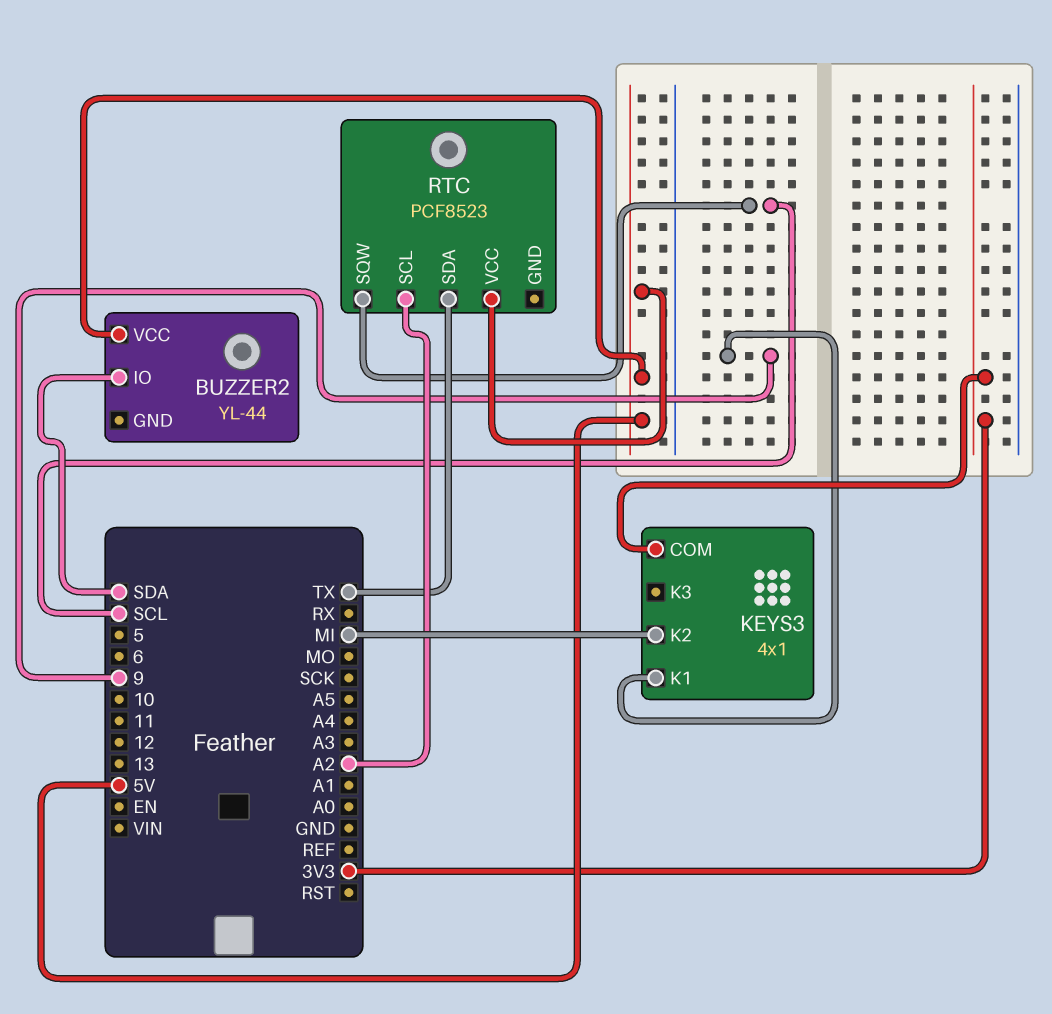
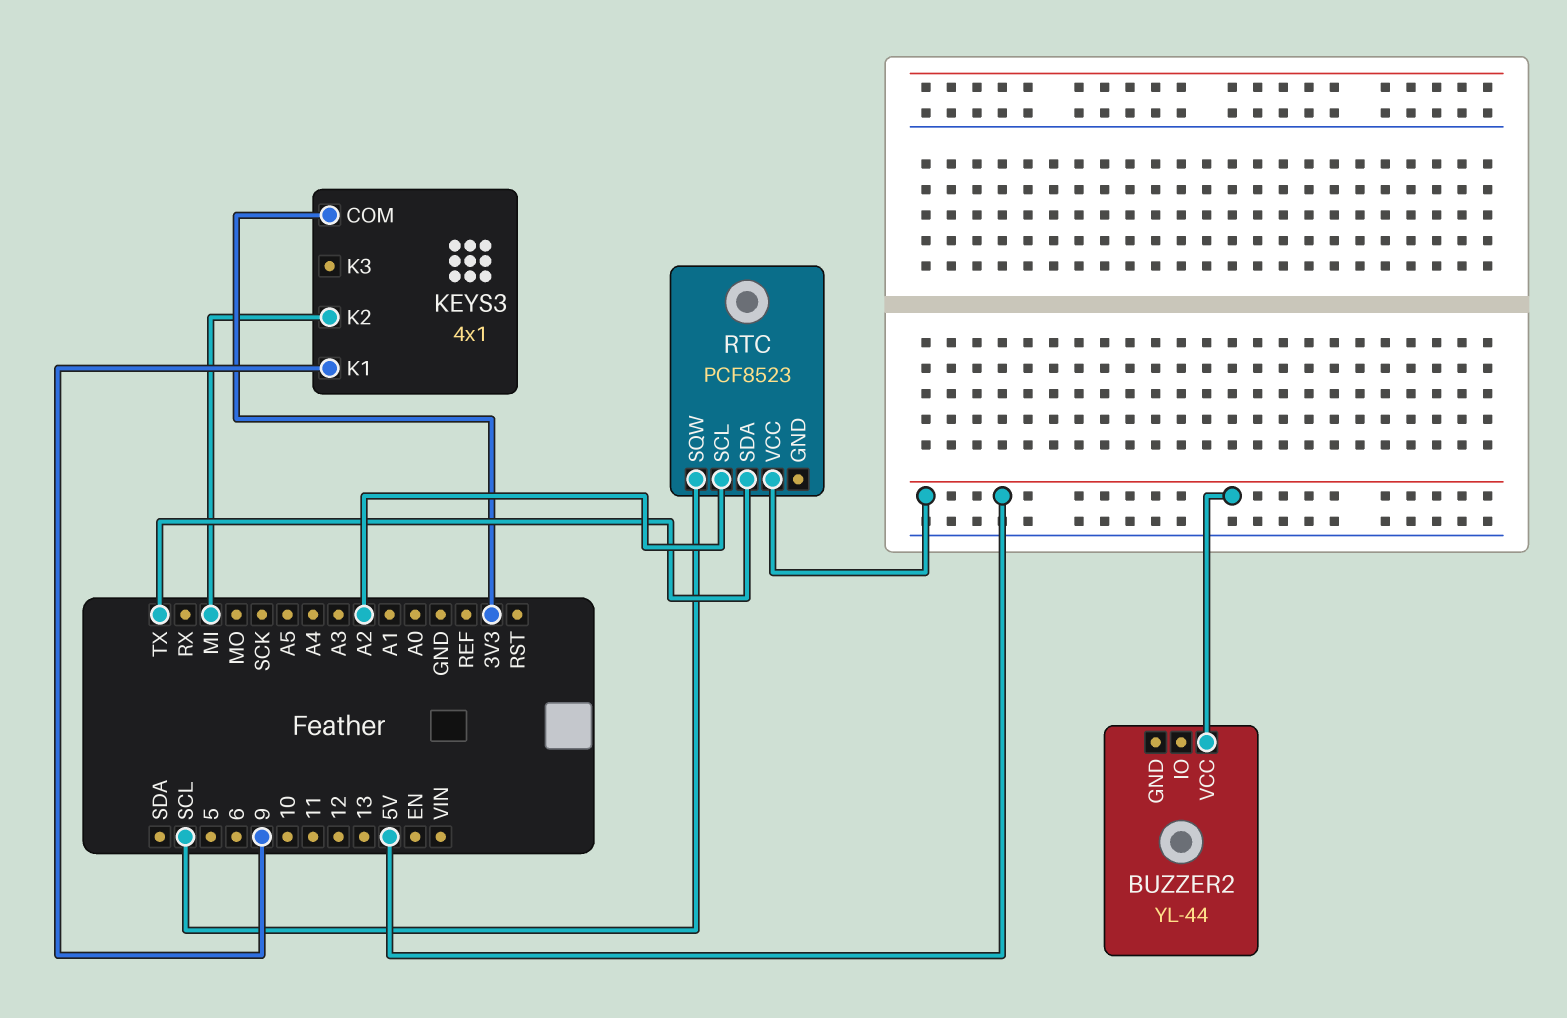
BUZZER2 pin IO: SDA -> none

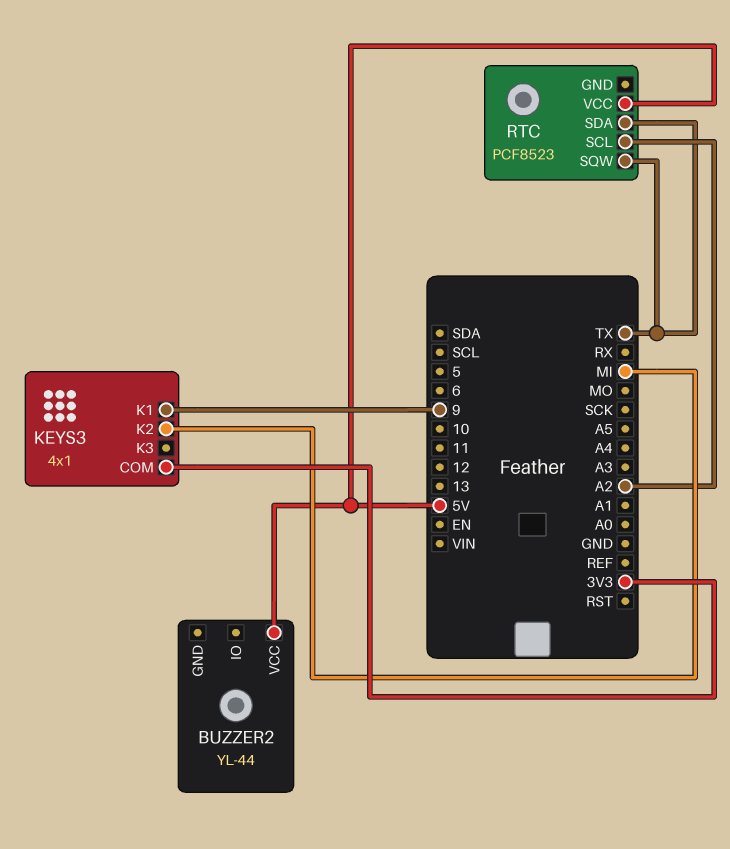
RTC pin SQW: SCL -> TX

